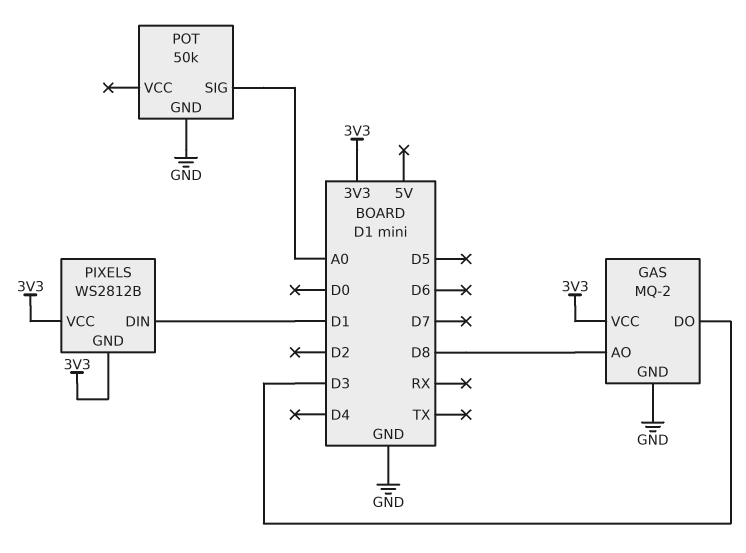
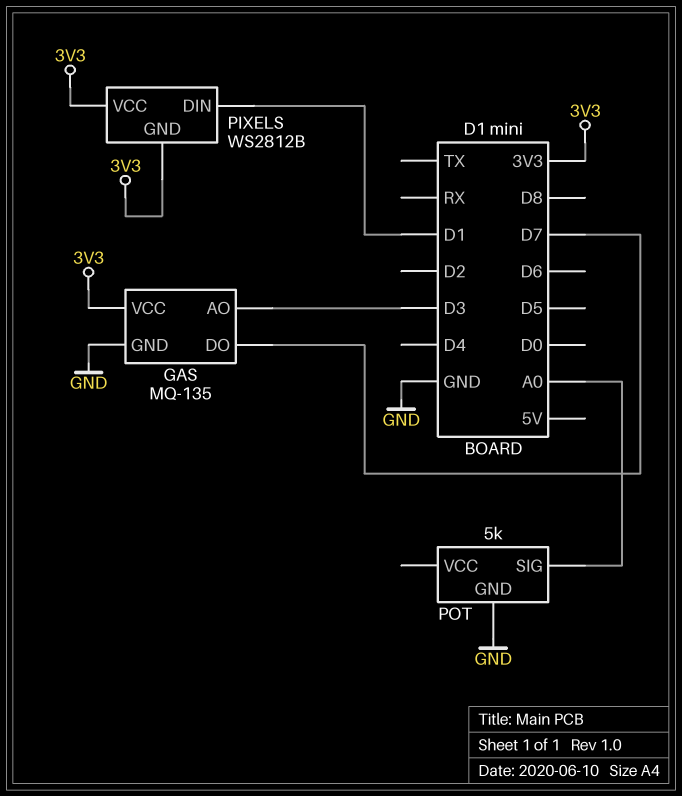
GAS: MQ-2 -> MQ-135
GAS pin AO: D8 -> D3
GAS pin DO: D3 -> D7
POT: 50k -> 5k

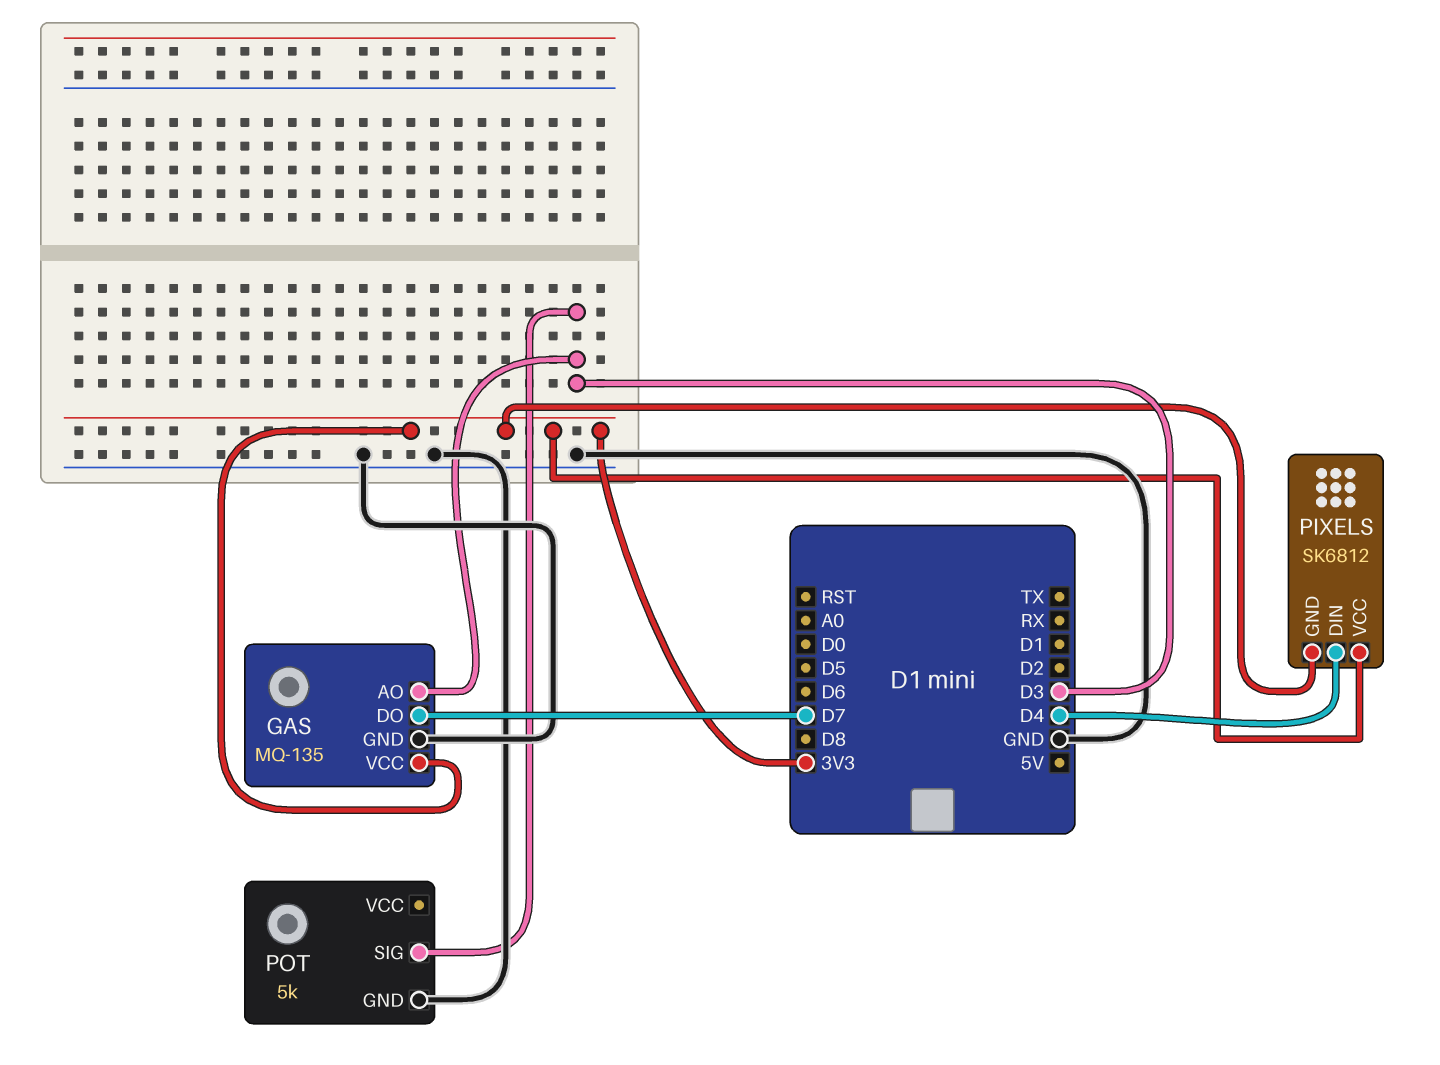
PIXELS: WS2812B -> SK6812
PIXELS pin DIN: D1 -> D4
POT pin SIG: A0 -> D3

